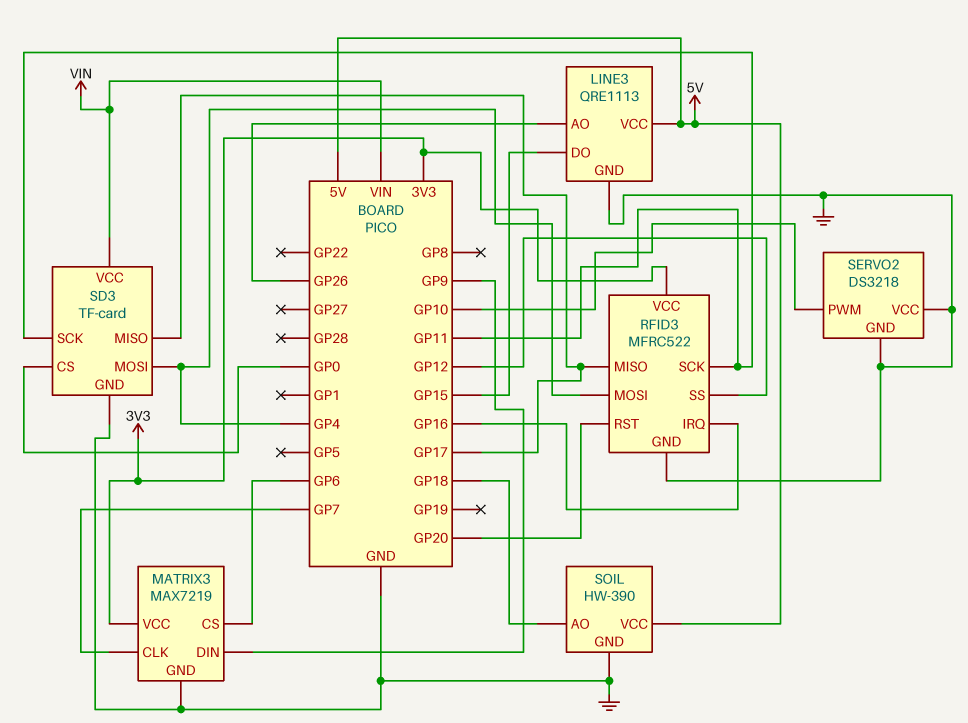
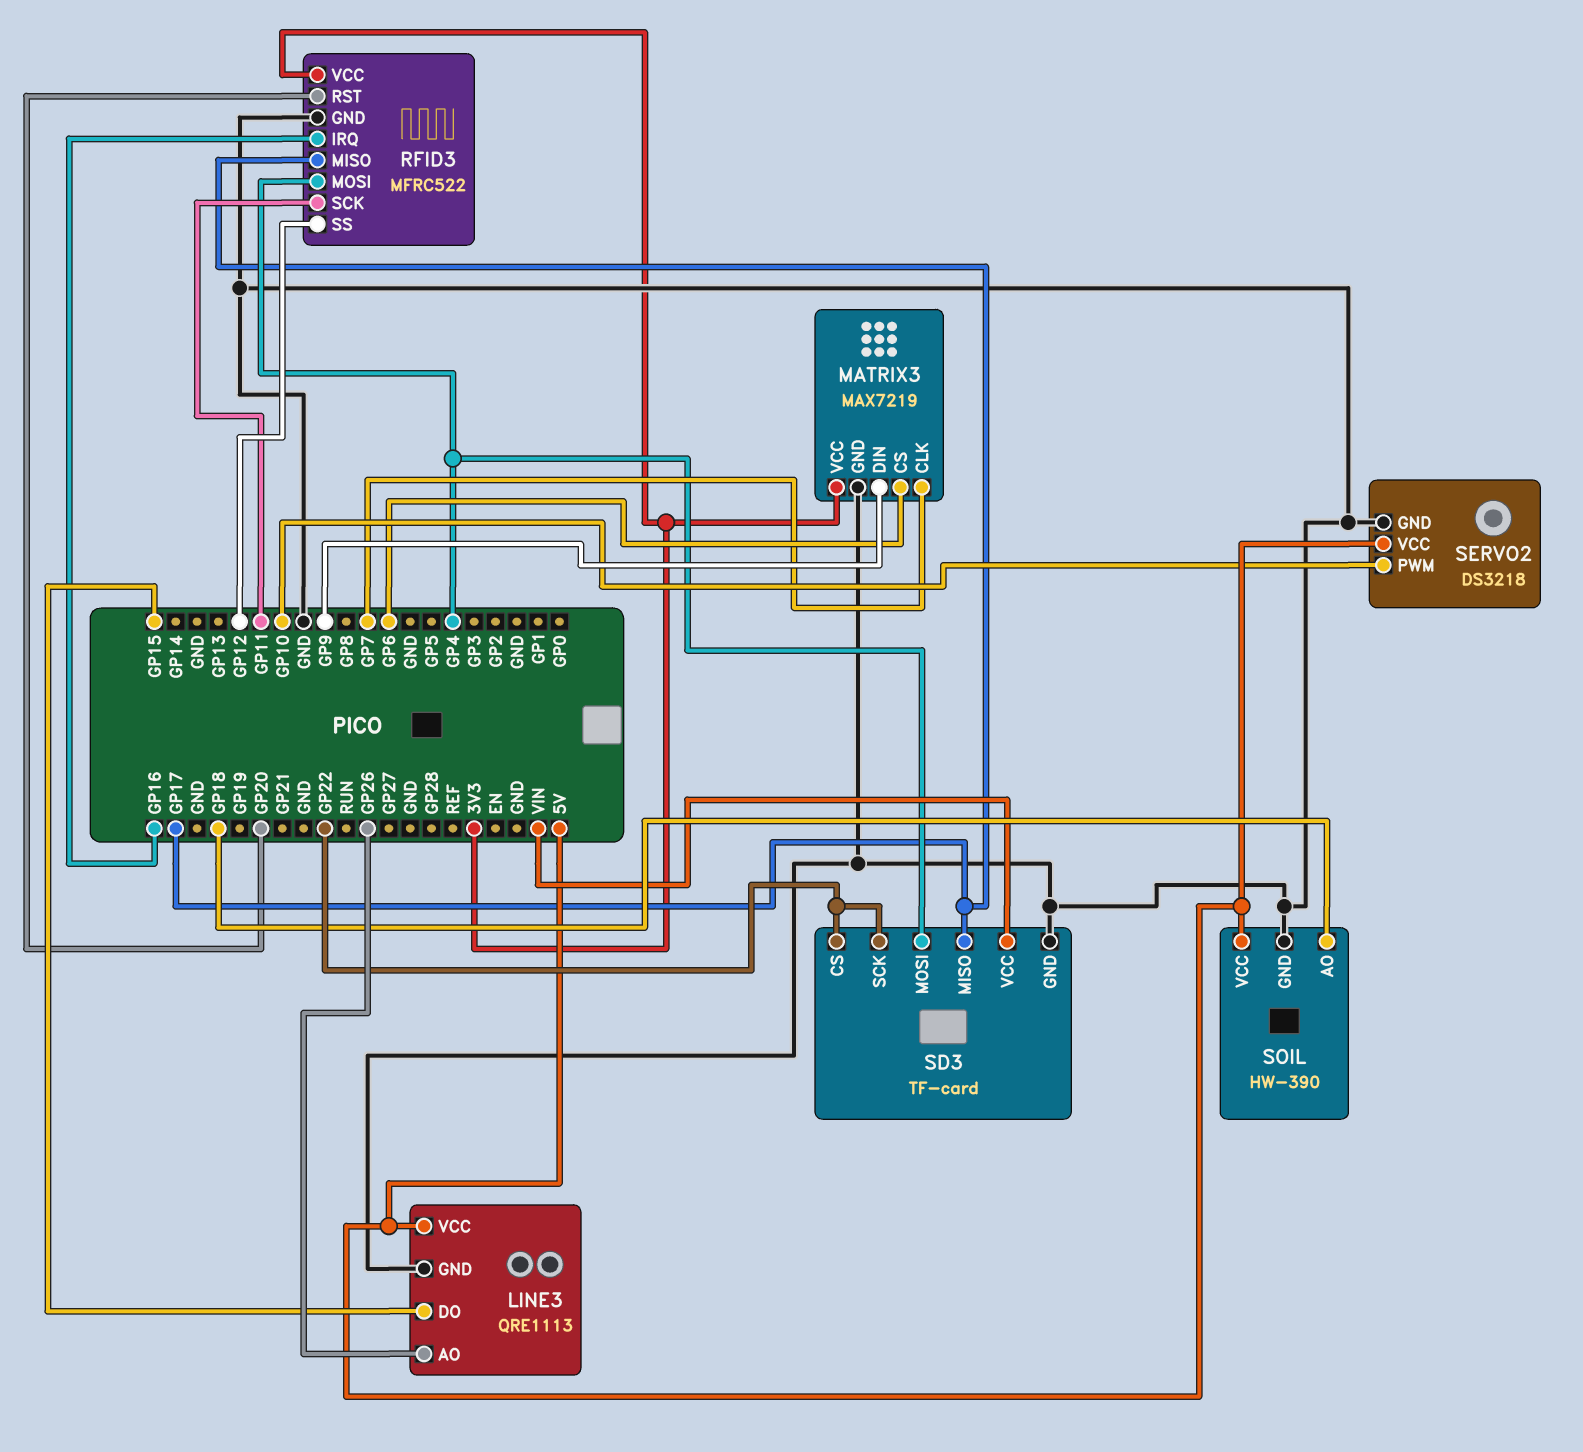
SD3 pin CS: GP0 -> GP22
SD3 pin SCK: GP11 -> GP22
SERVO2 pin VCC: GND -> 5V

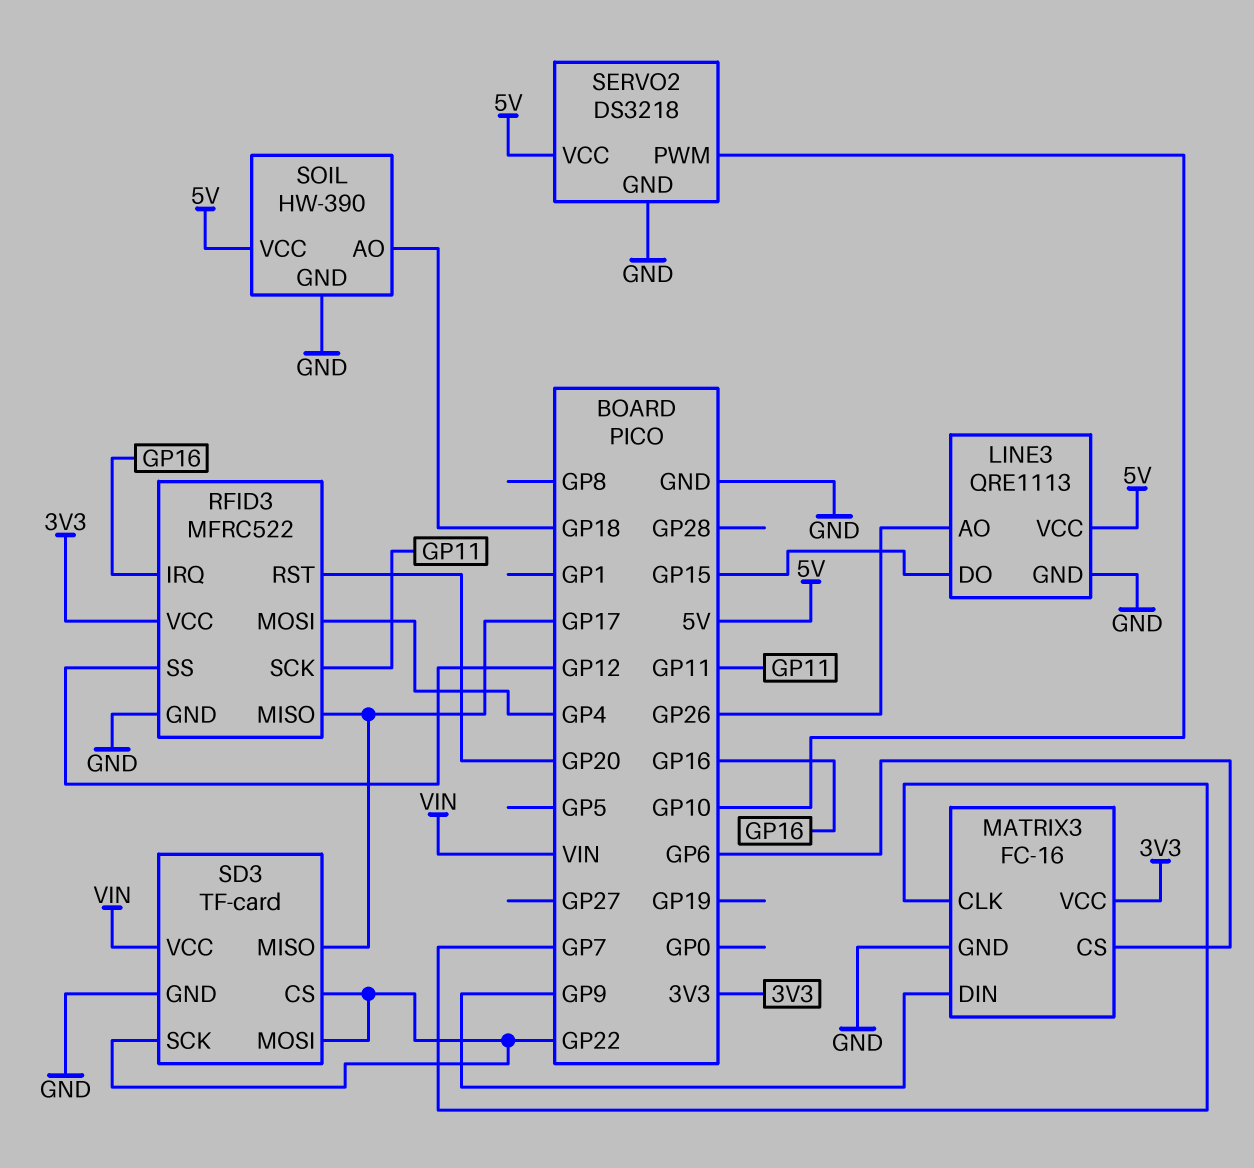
MATRIX3: MAX7219 -> FC-16
SD3 pin MOSI: GP4 -> GP22

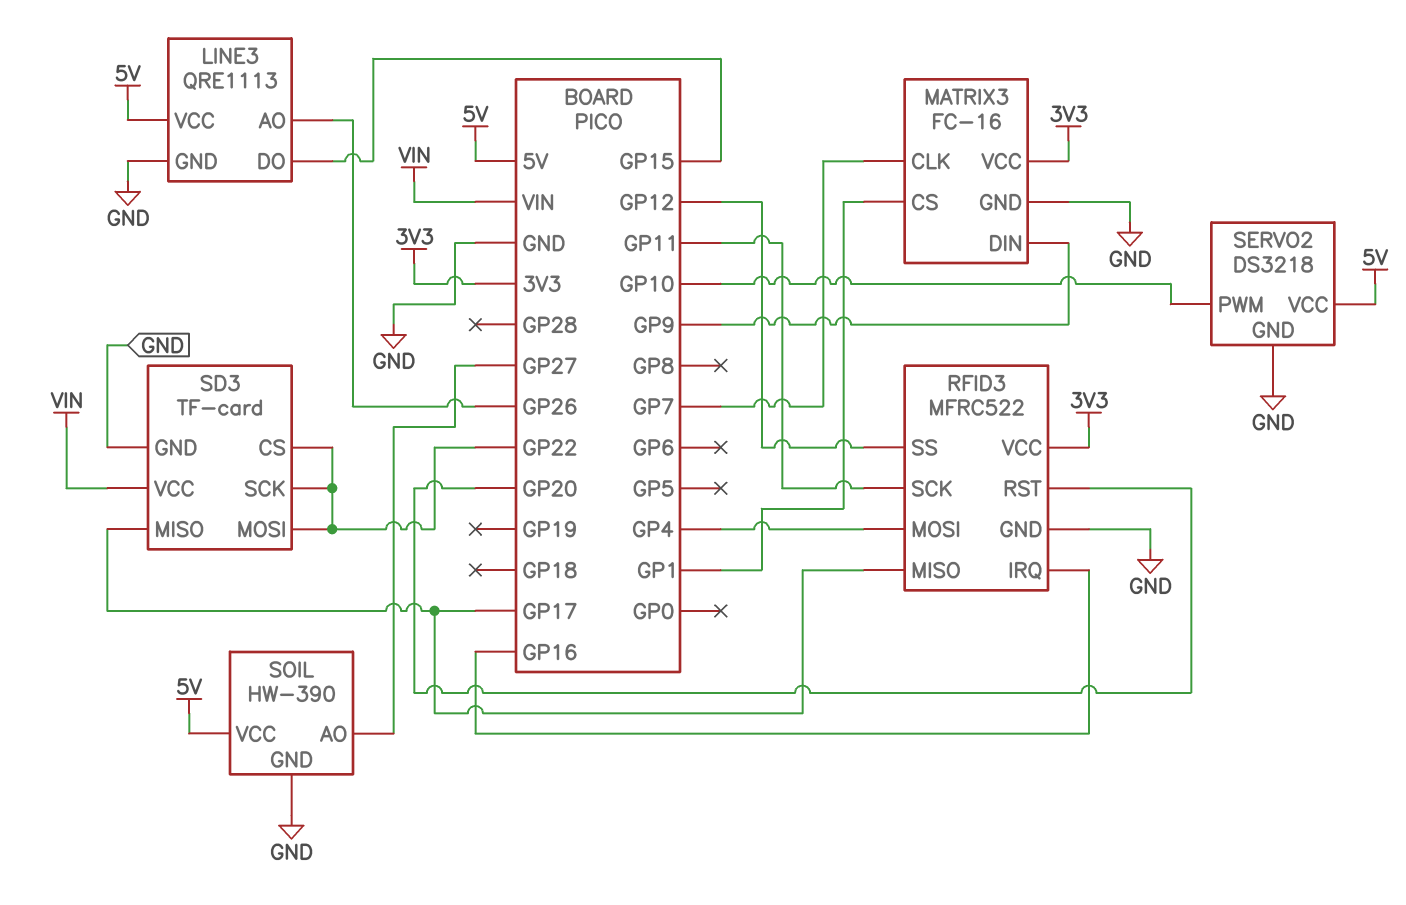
MATRIX3 pin CS: GP6 -> GP1
SOIL pin AO: GP18 -> GP27

